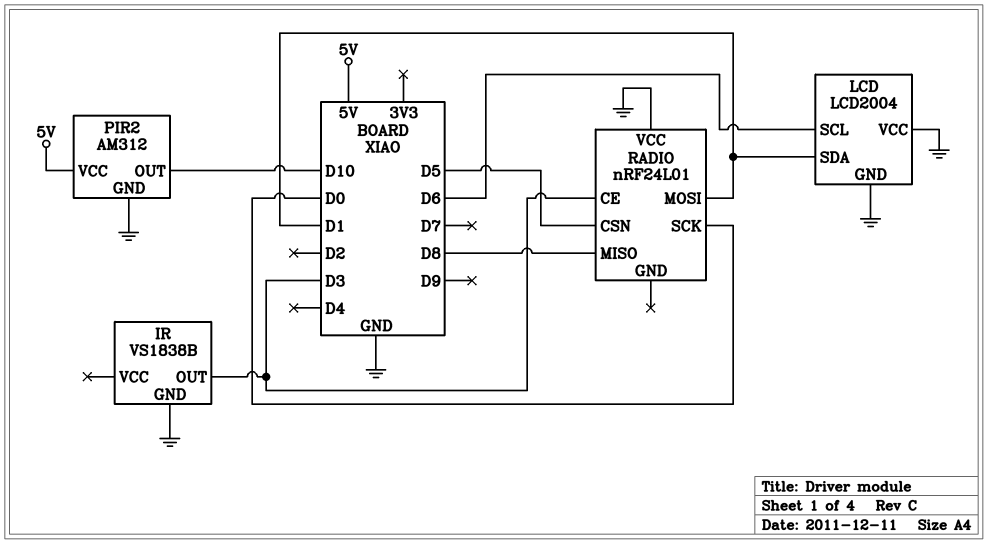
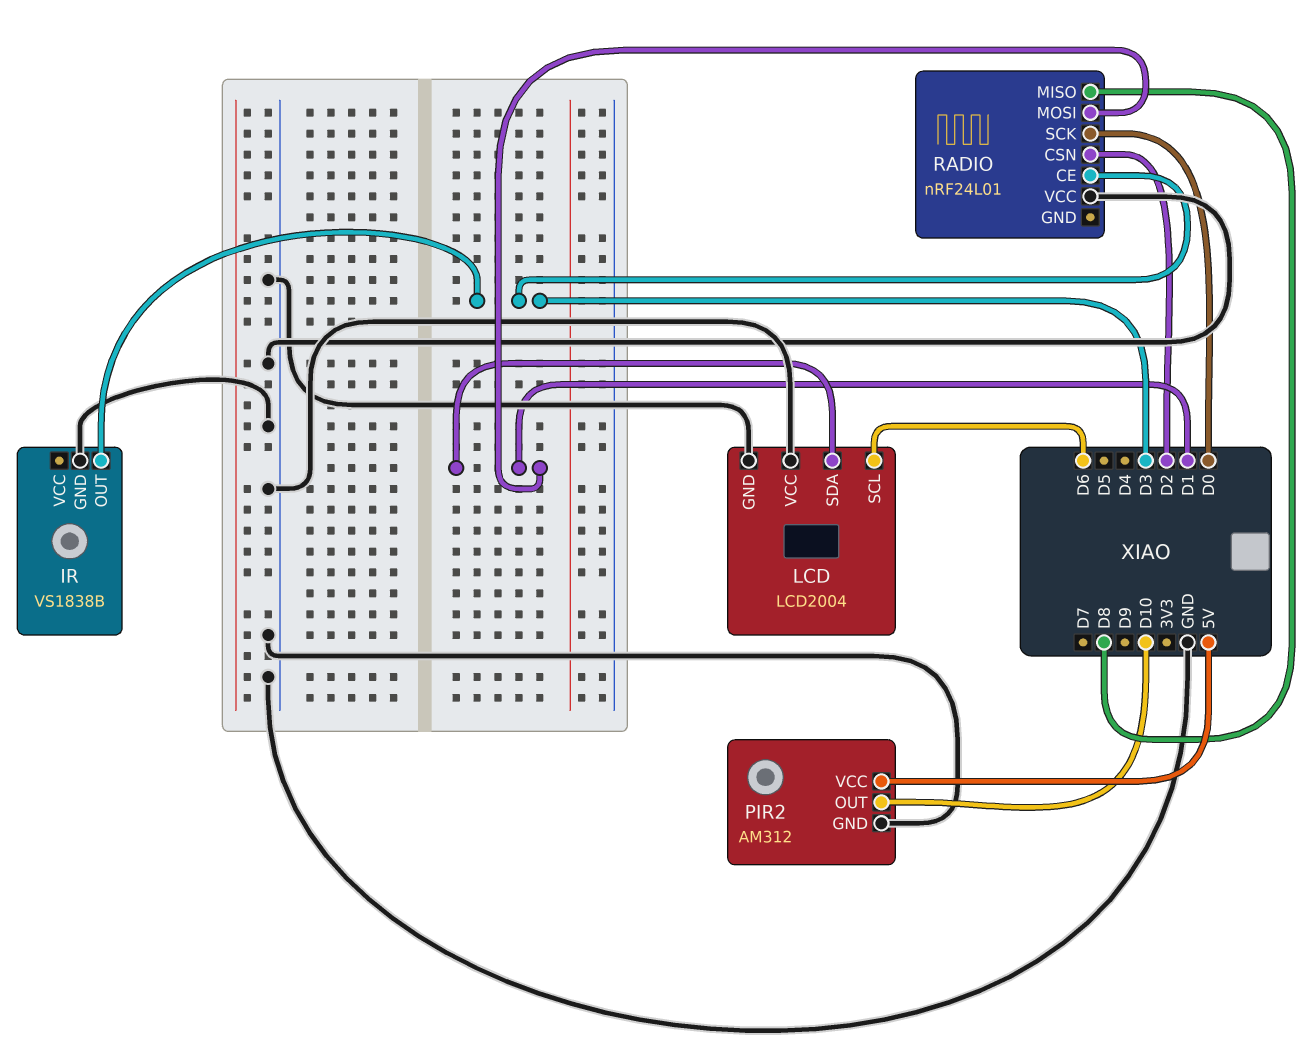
RADIO pin CSN: D5 -> D2

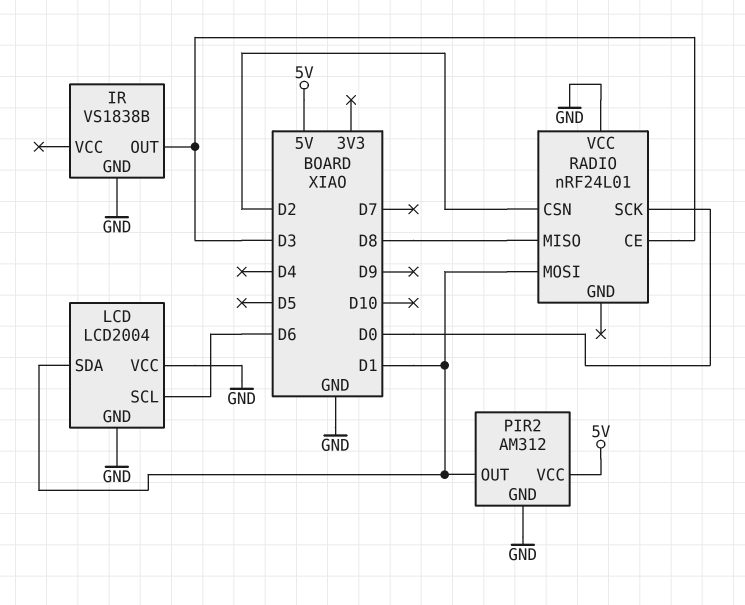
PIR2 pin OUT: D10 -> D1

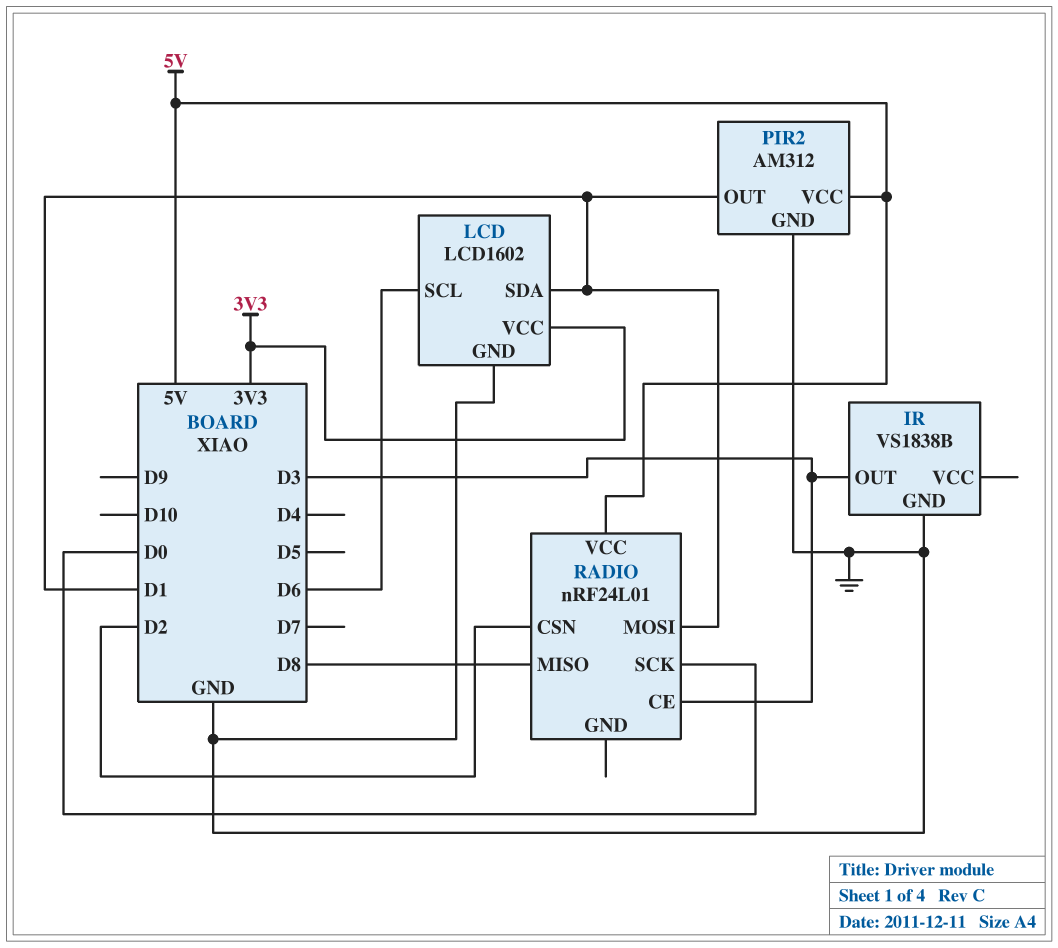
LCD: LCD2004 -> LCD1602
LCD pin VCC: GND -> 3V3
RADIO pin VCC: GND -> 5V

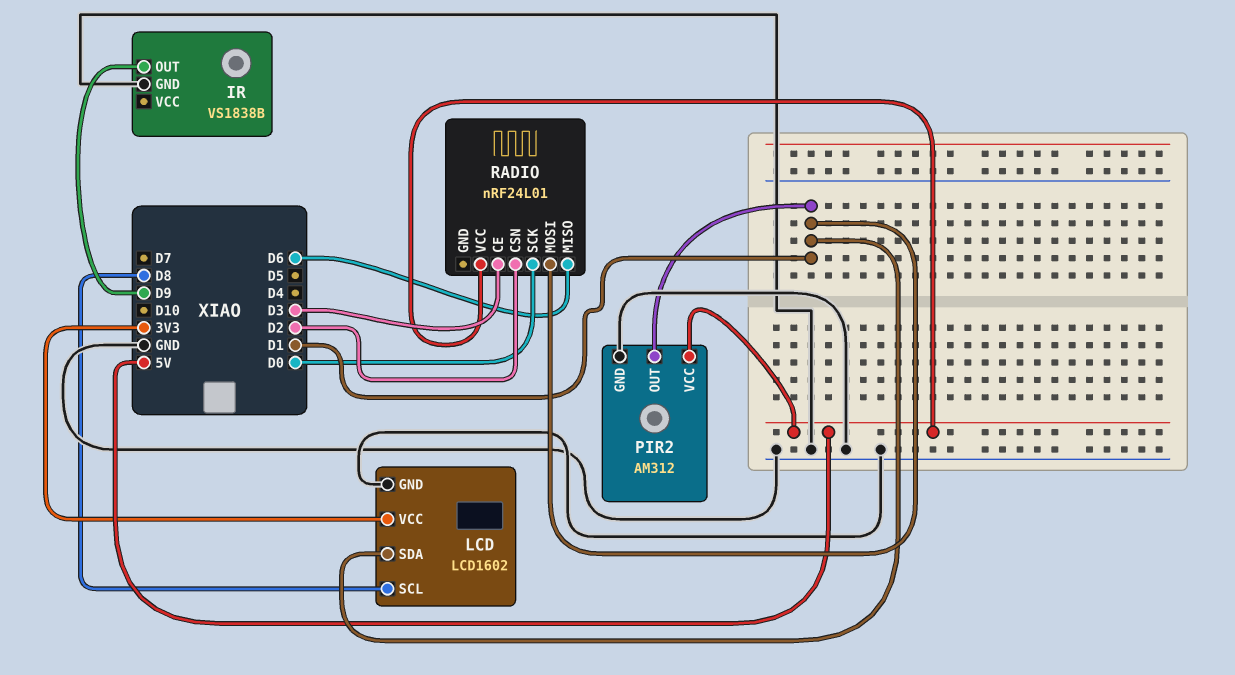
IR pin OUT: D3 -> D9
LCD pin SCL: D6 -> D8
RADIO pin MISO: D8 -> D6

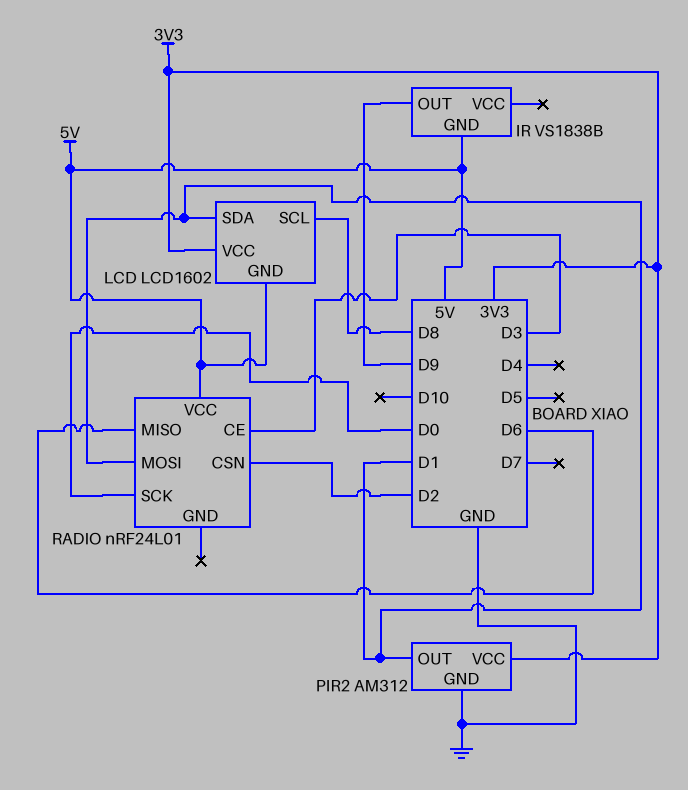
IR pin GND: GND -> 5V
LCD pin GND: GND -> 5V
PIR2 pin VCC: 5V -> 3V3

